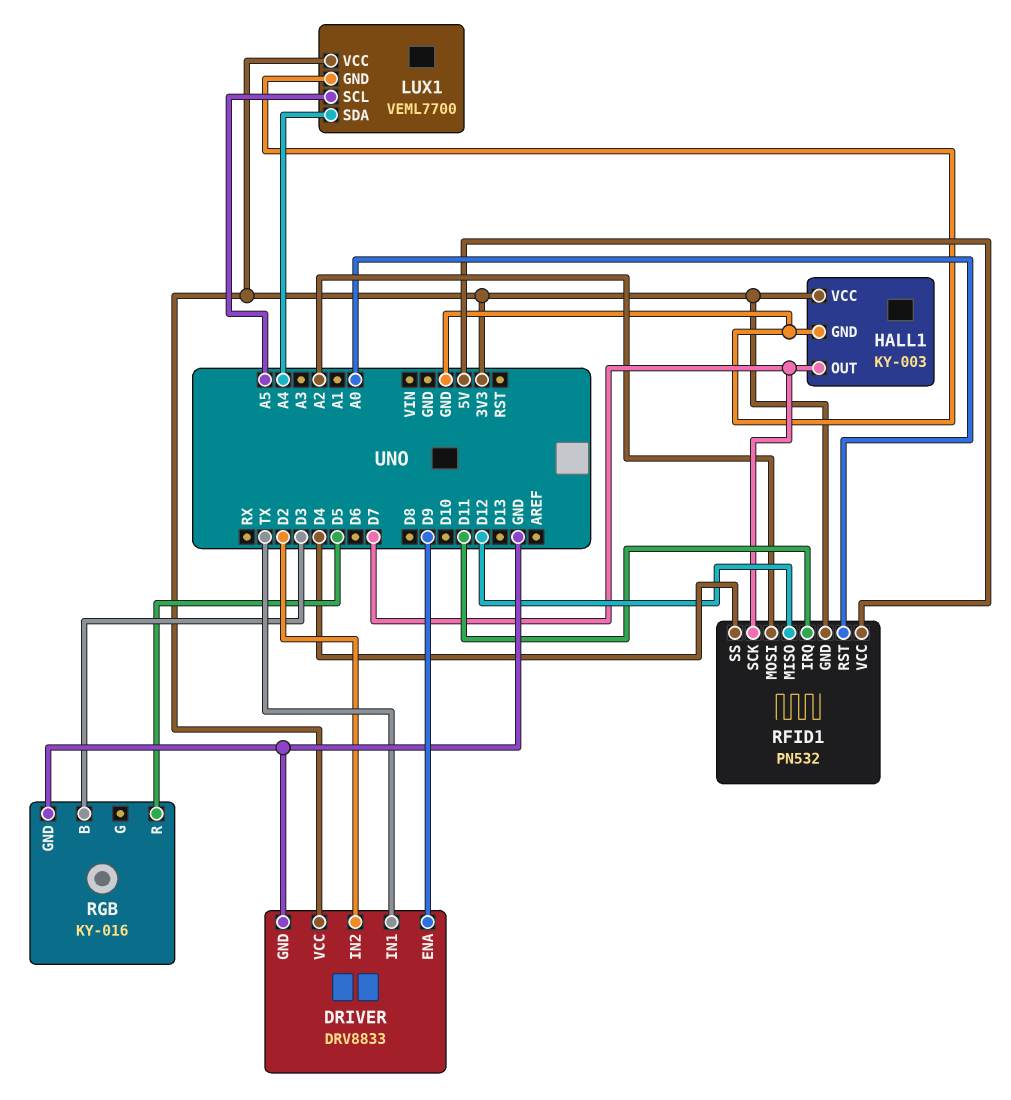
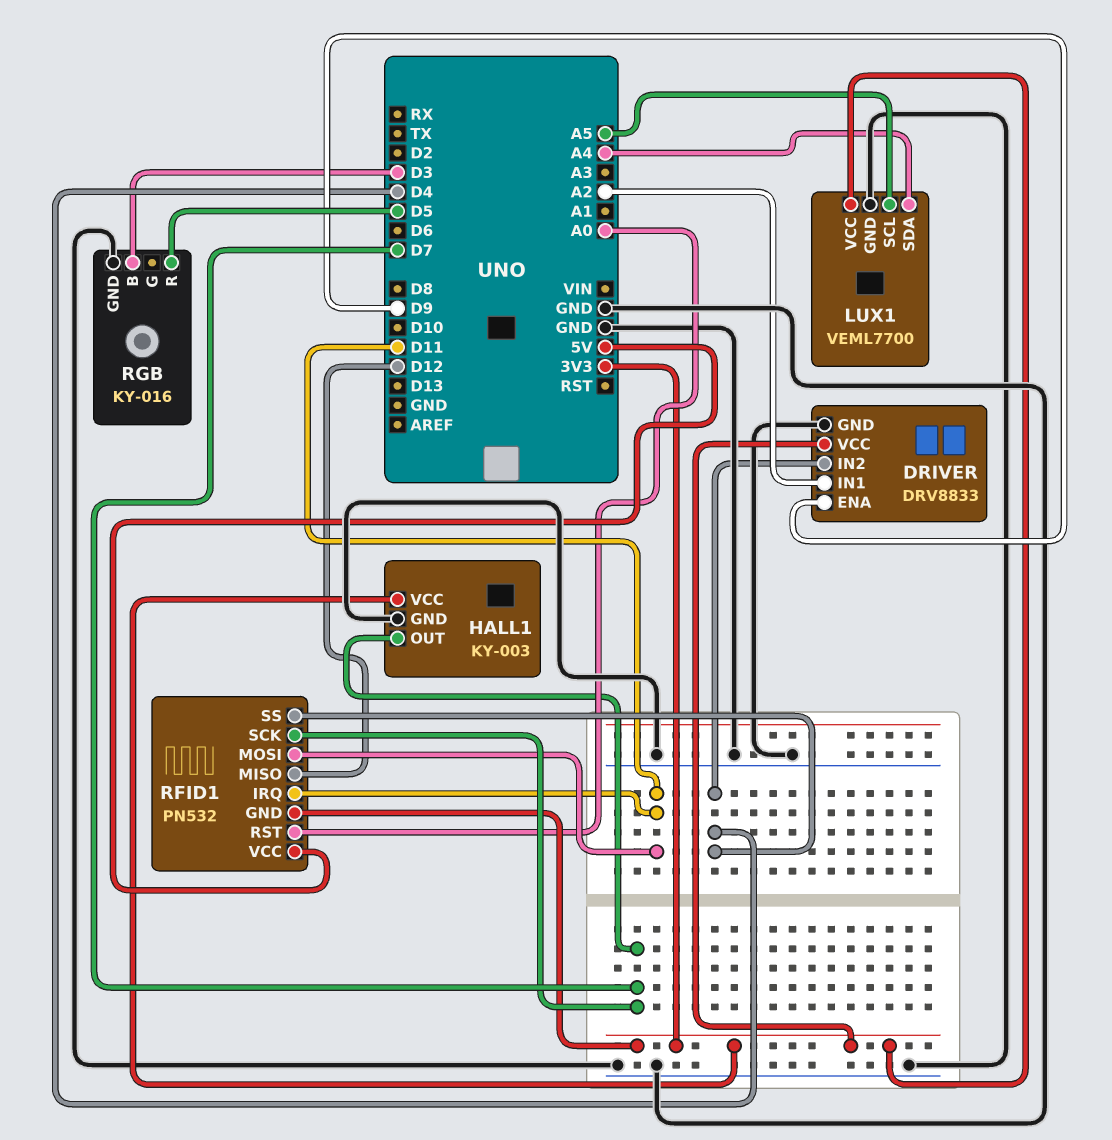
DRIVER pin IN1: TX -> A2
DRIVER pin IN2: D2 -> D4
RFID1 pin MOSI: A2 -> D11

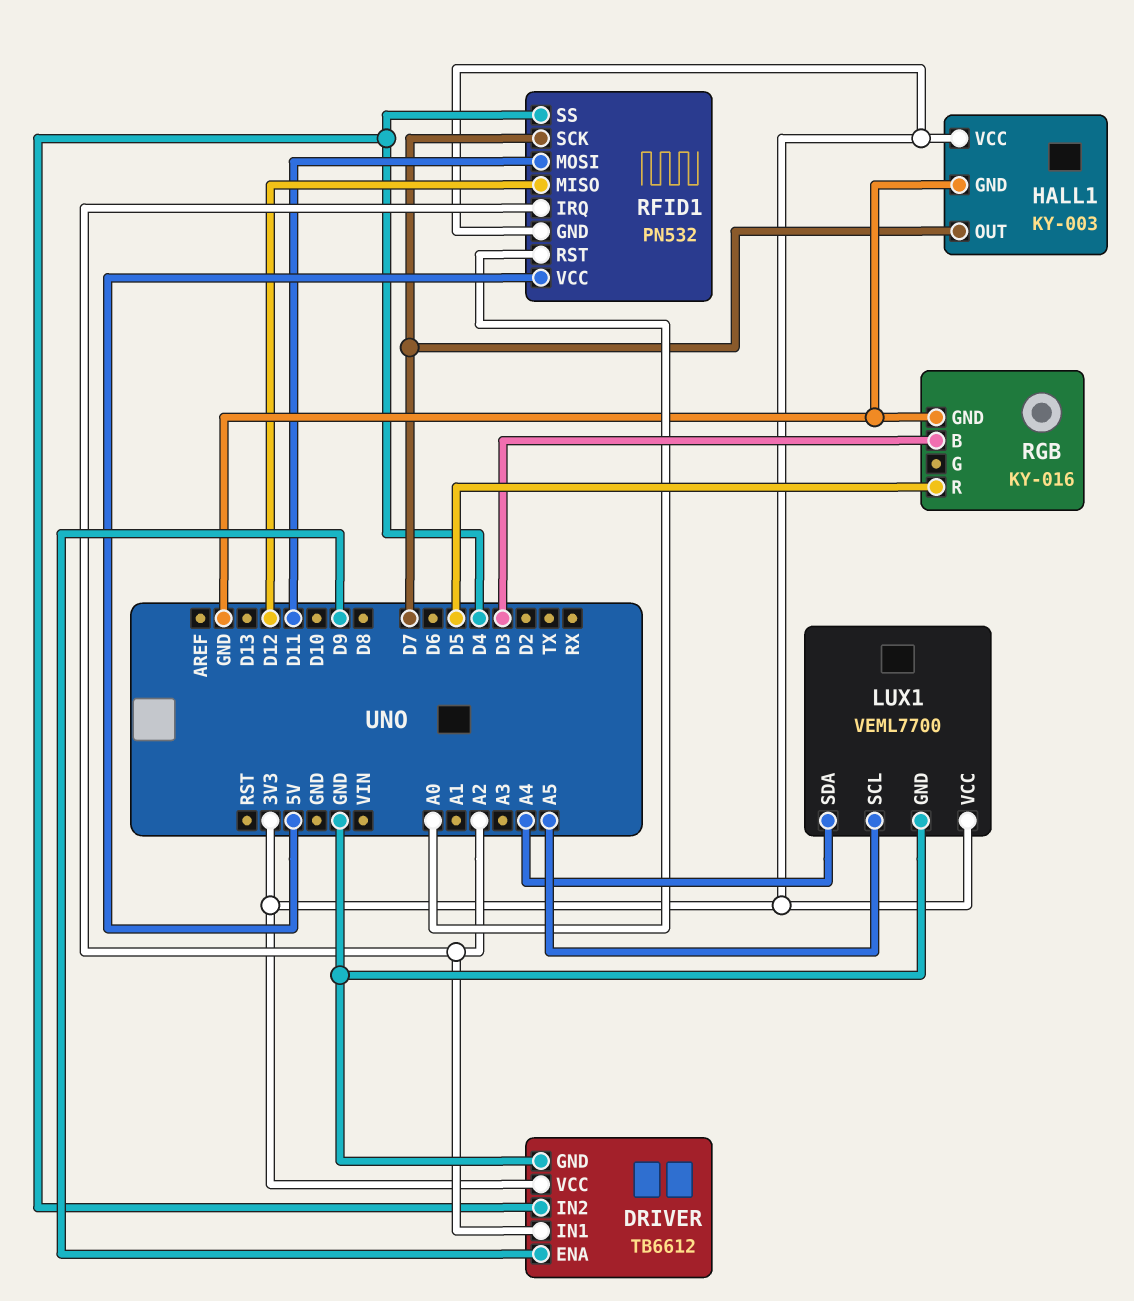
DRIVER: DRV8833 -> TB6612
RFID1 pin IRQ: D11 -> A2

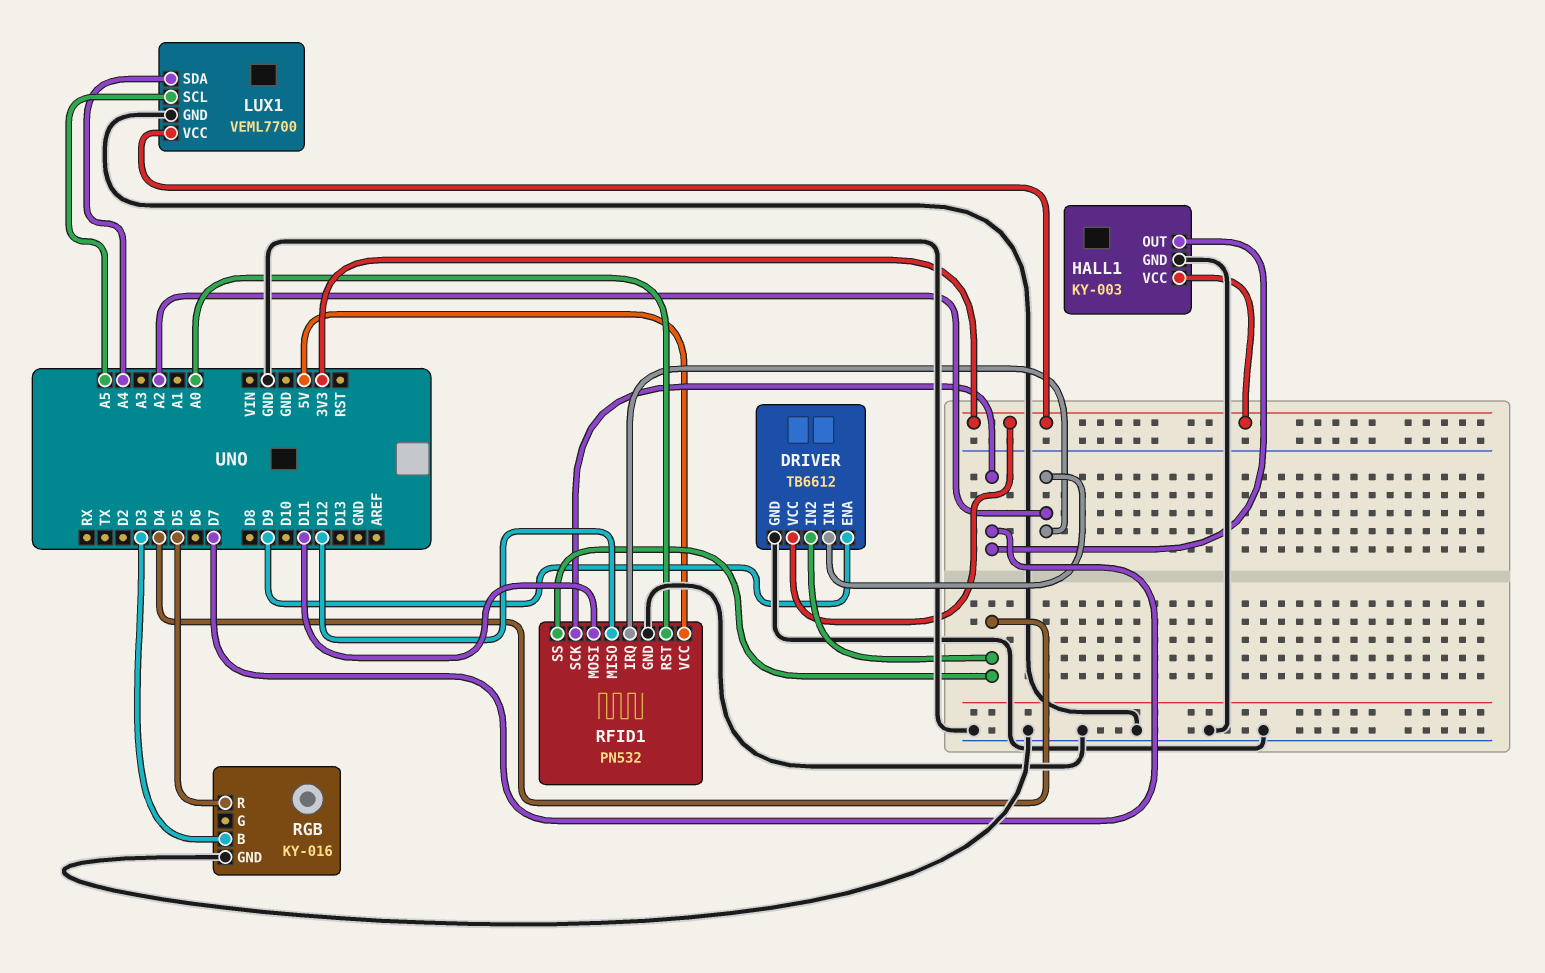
RFID1 pin GND: 3V3 -> GND

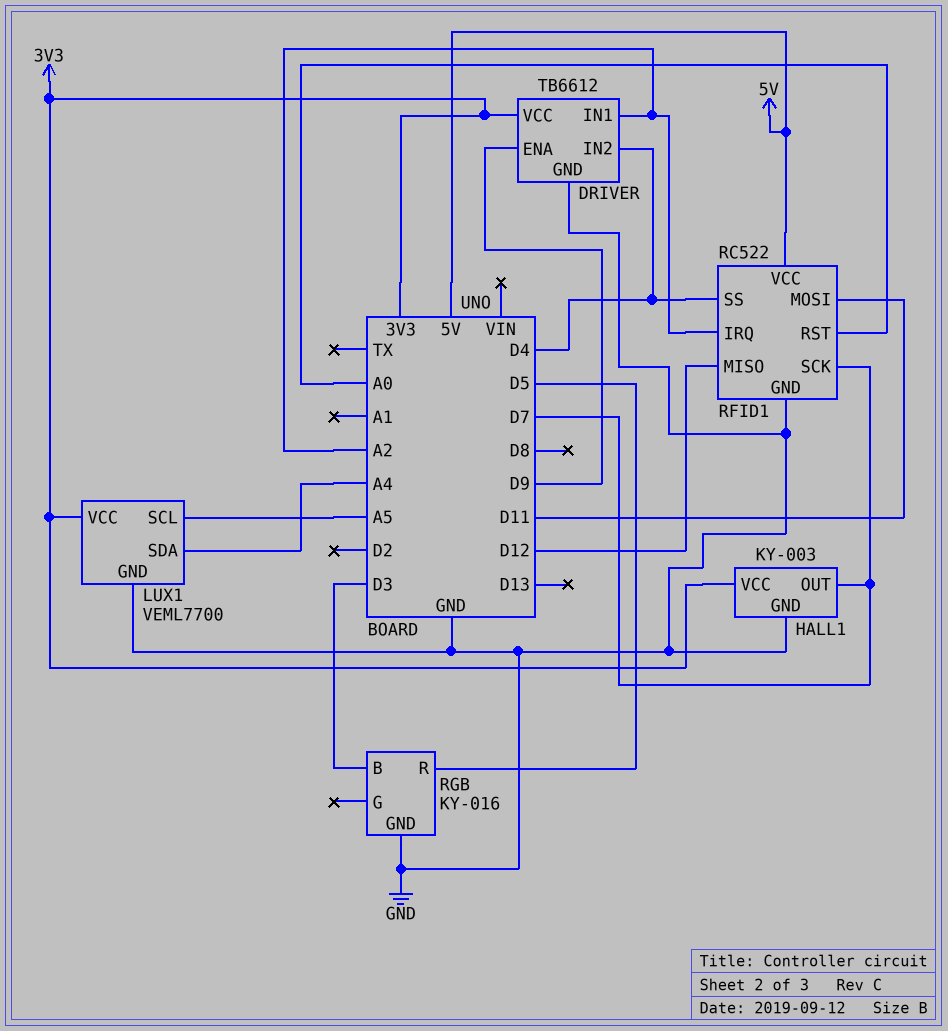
RFID1: PN532 -> RC522

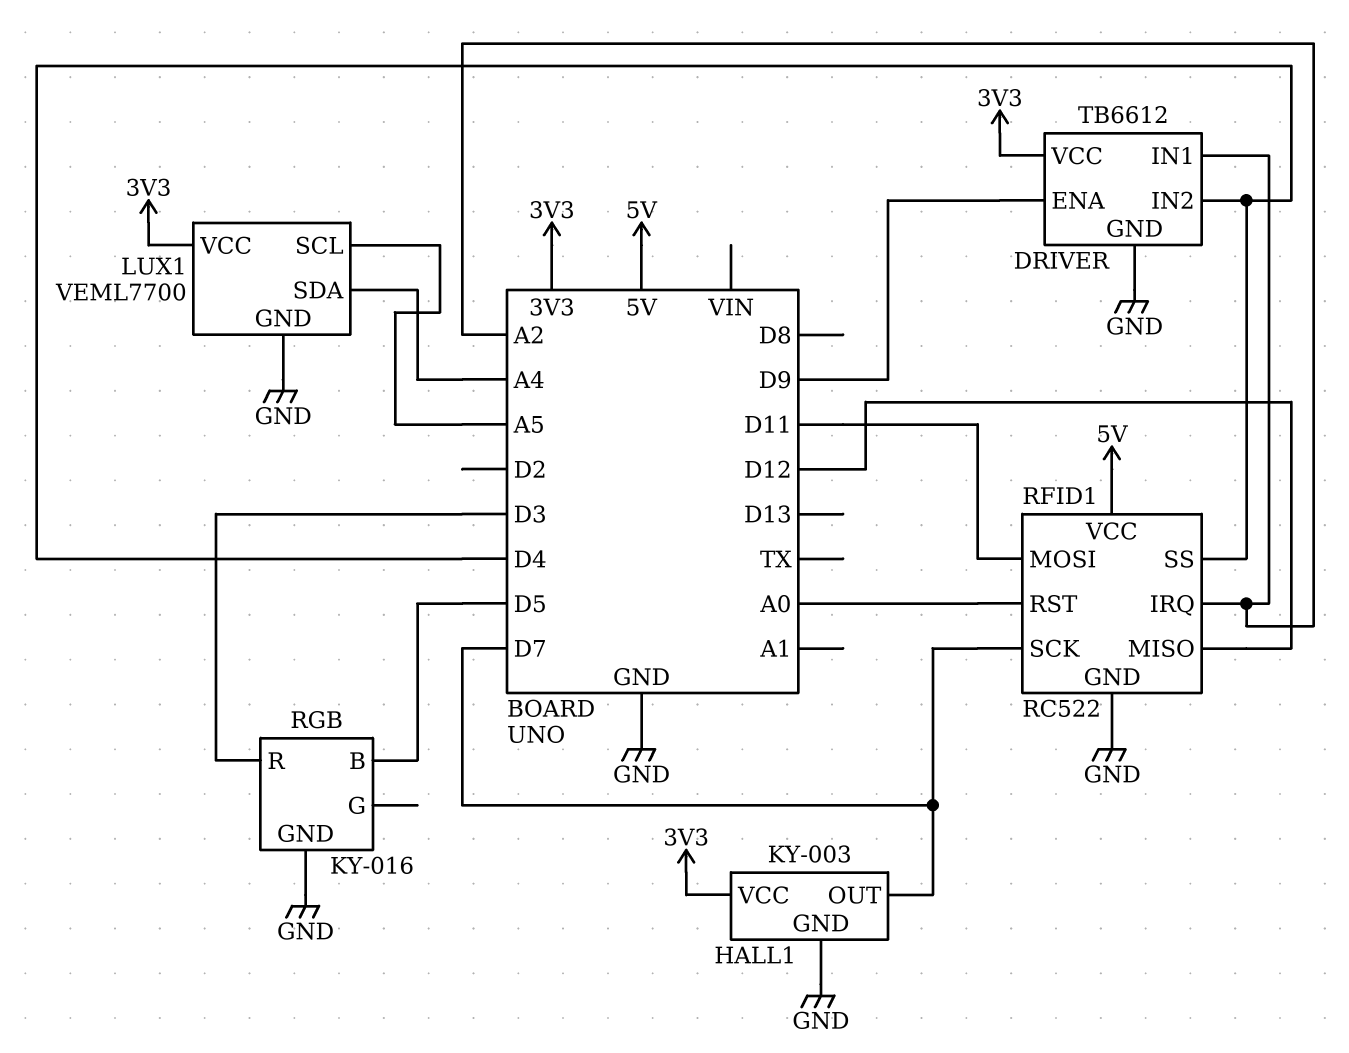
RGB pin B: D3 -> D5
RGB pin R: D5 -> D3

